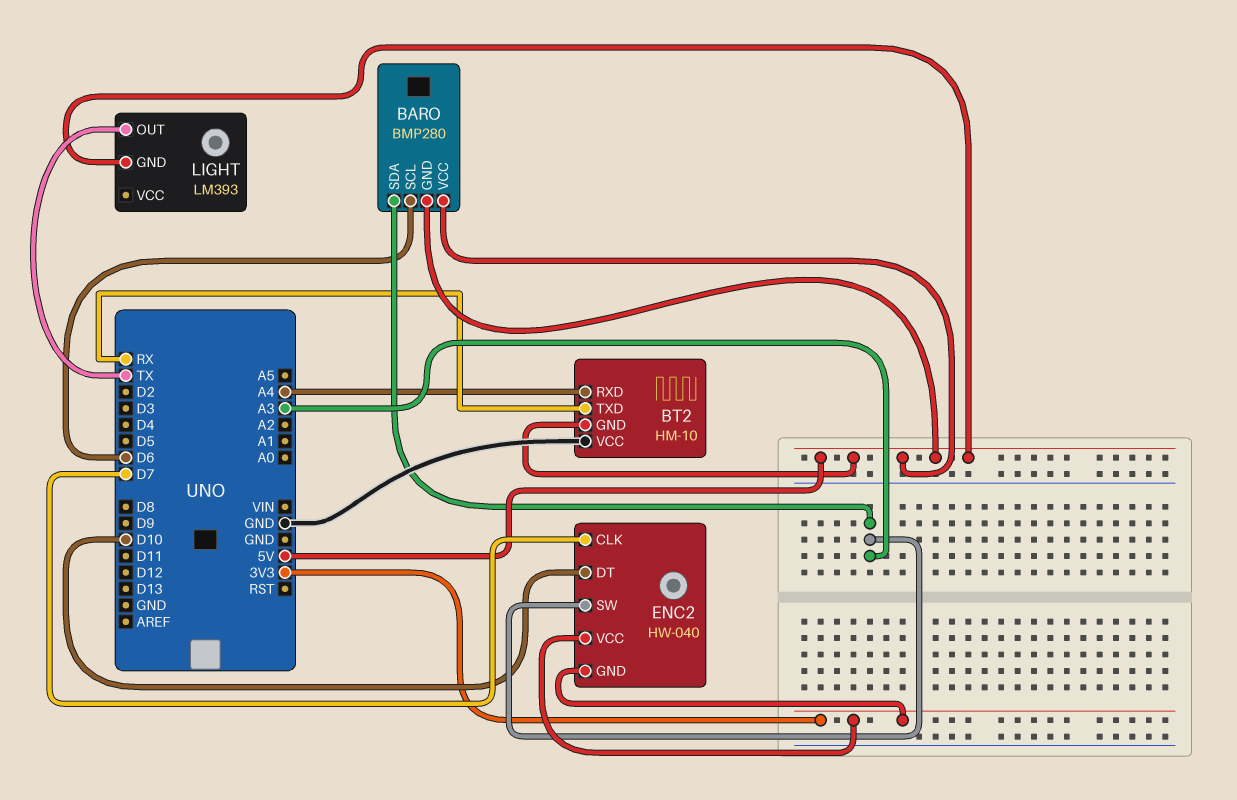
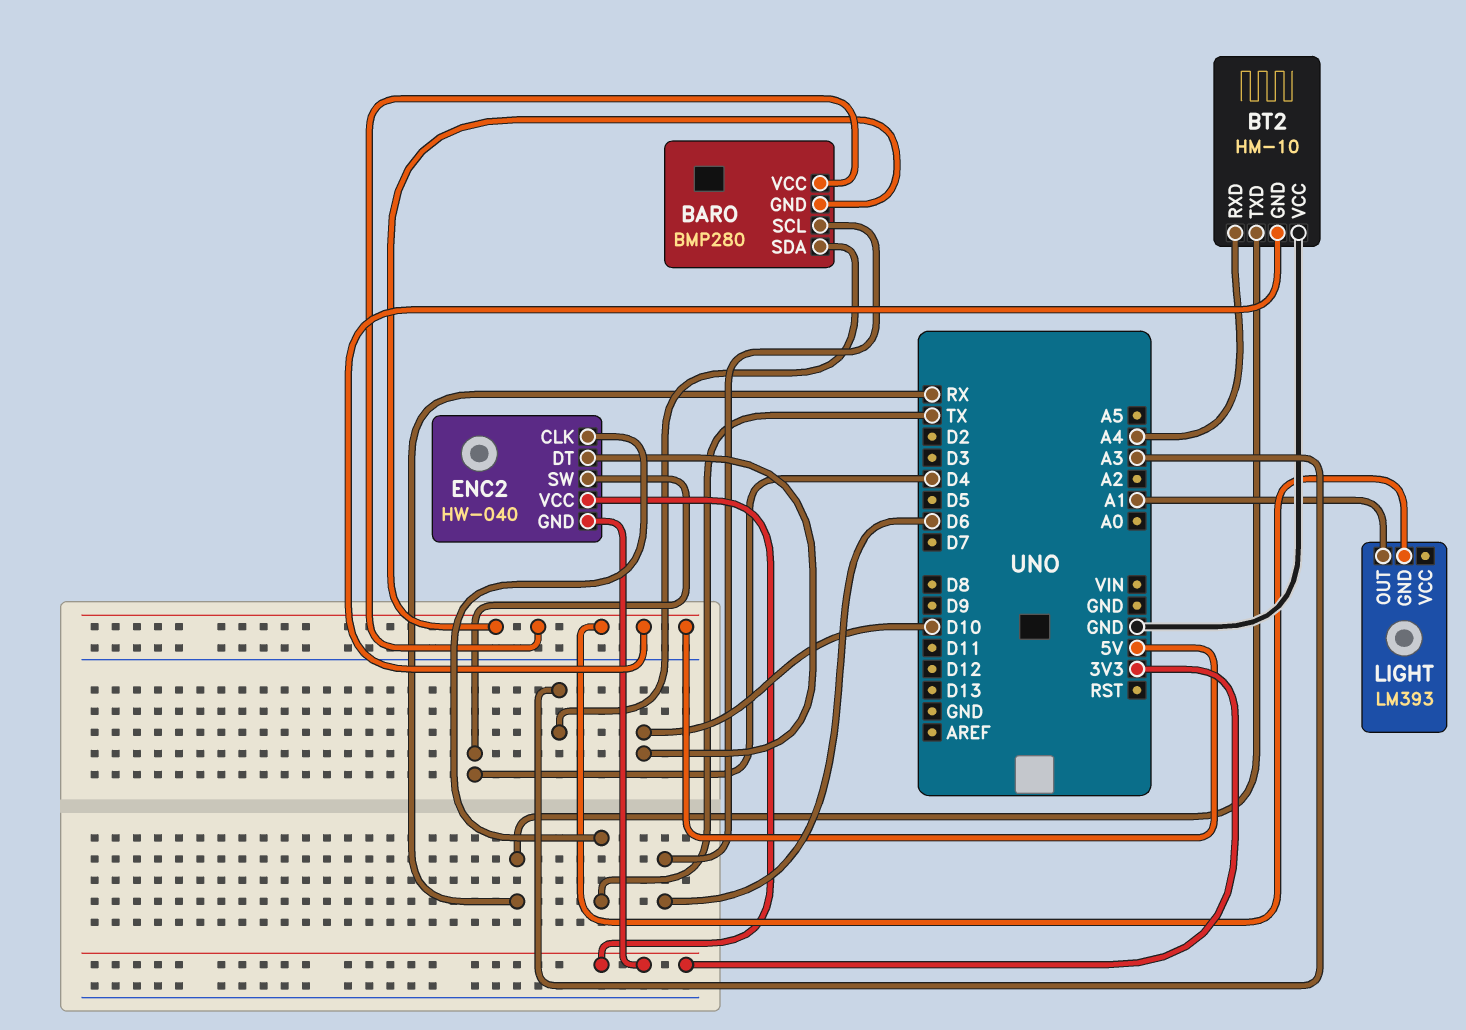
ENC2 pin CLK: D7 -> TX
ENC2 pin SW: A3 -> D4
LIGHT pin OUT: TX -> A1

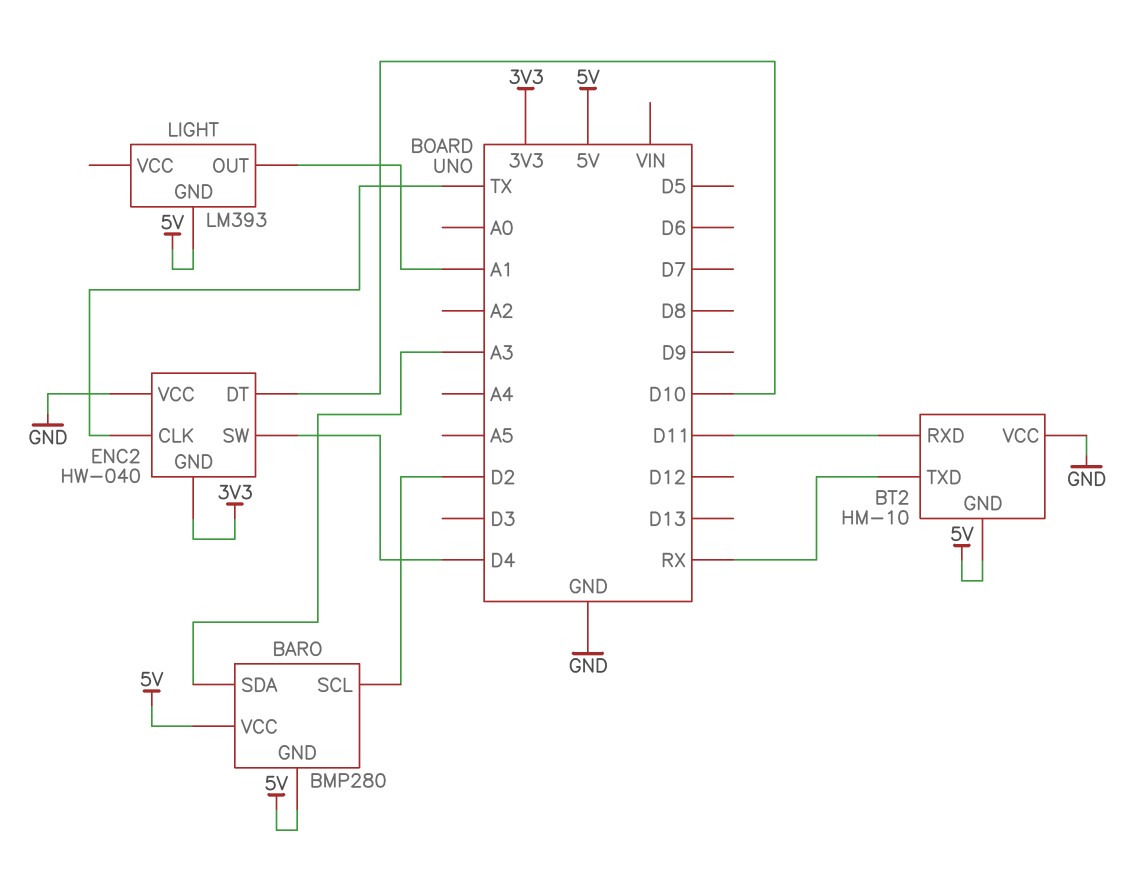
BARO pin SCL: D6 -> D2
BT2 pin RXD: A4 -> D11
ENC2 pin VCC: 3V3 -> GND

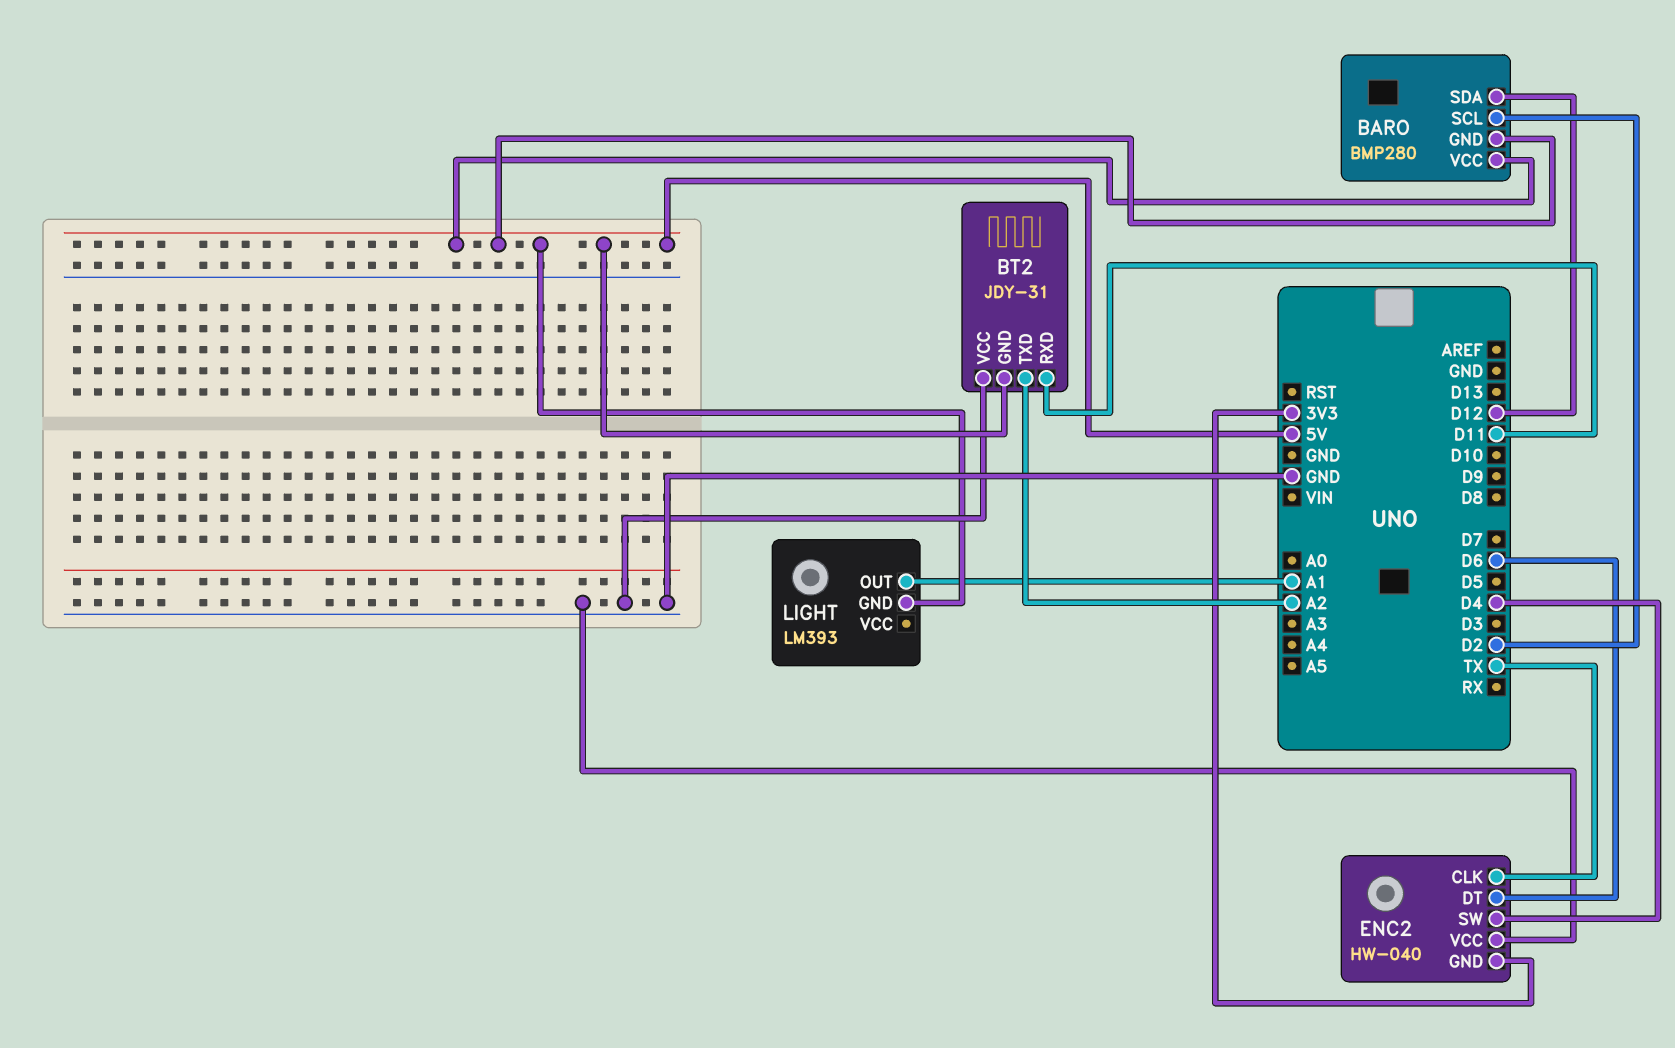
BARO pin SDA: A3 -> D12
BT2: HM-10 -> JDY-31
BT2 pin TXD: RX -> A2
ENC2 pin DT: D10 -> D6

